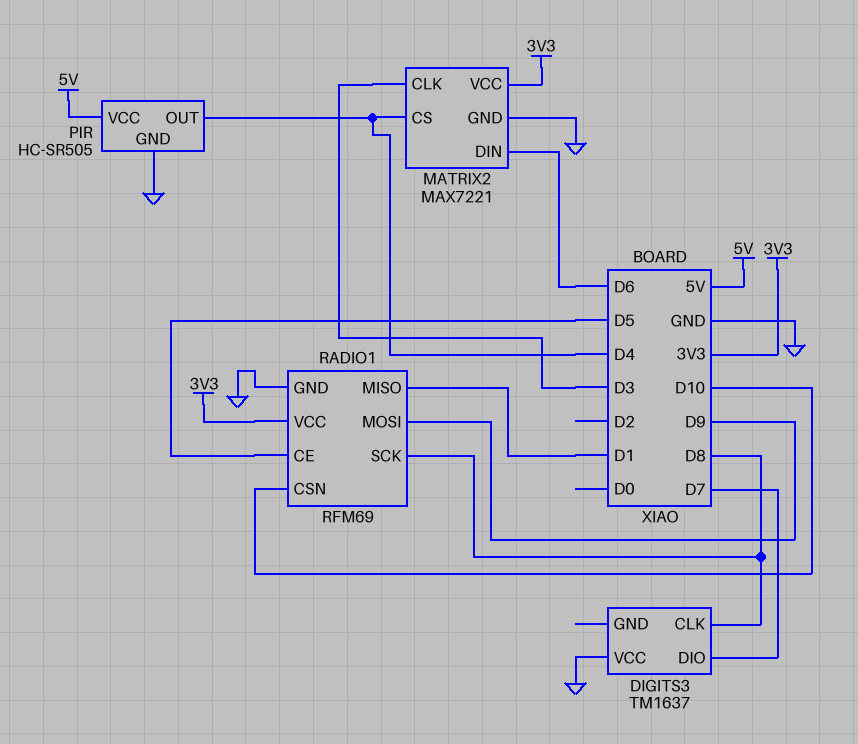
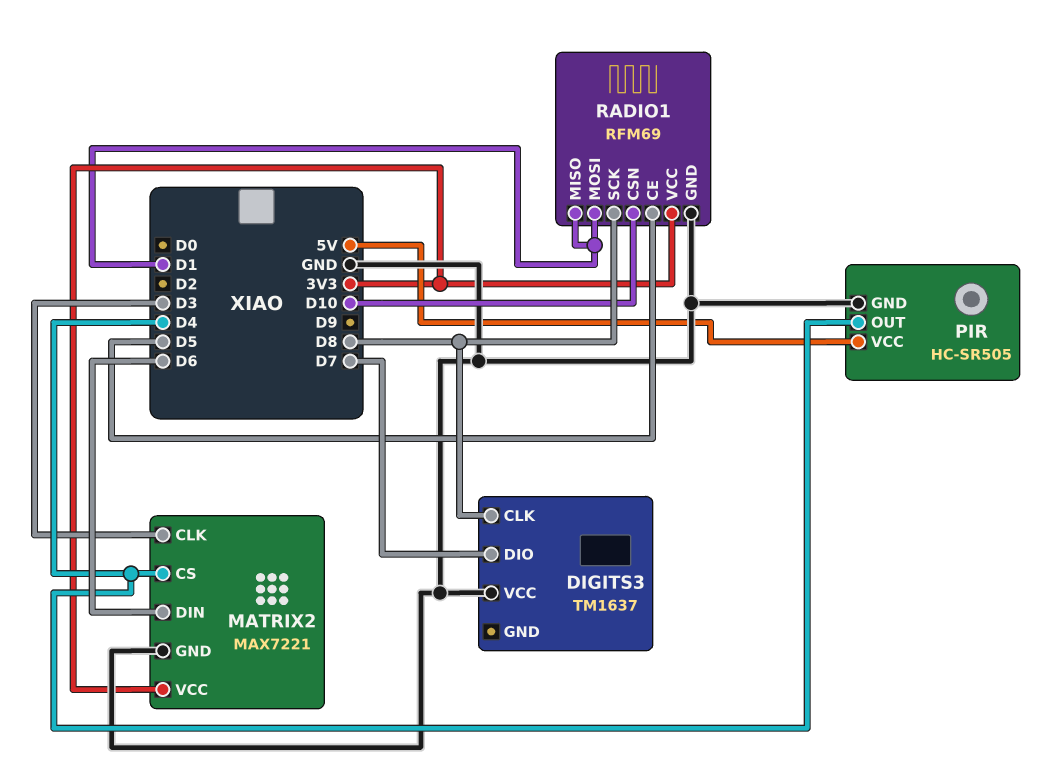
RADIO1 pin MOSI: D9 -> D1

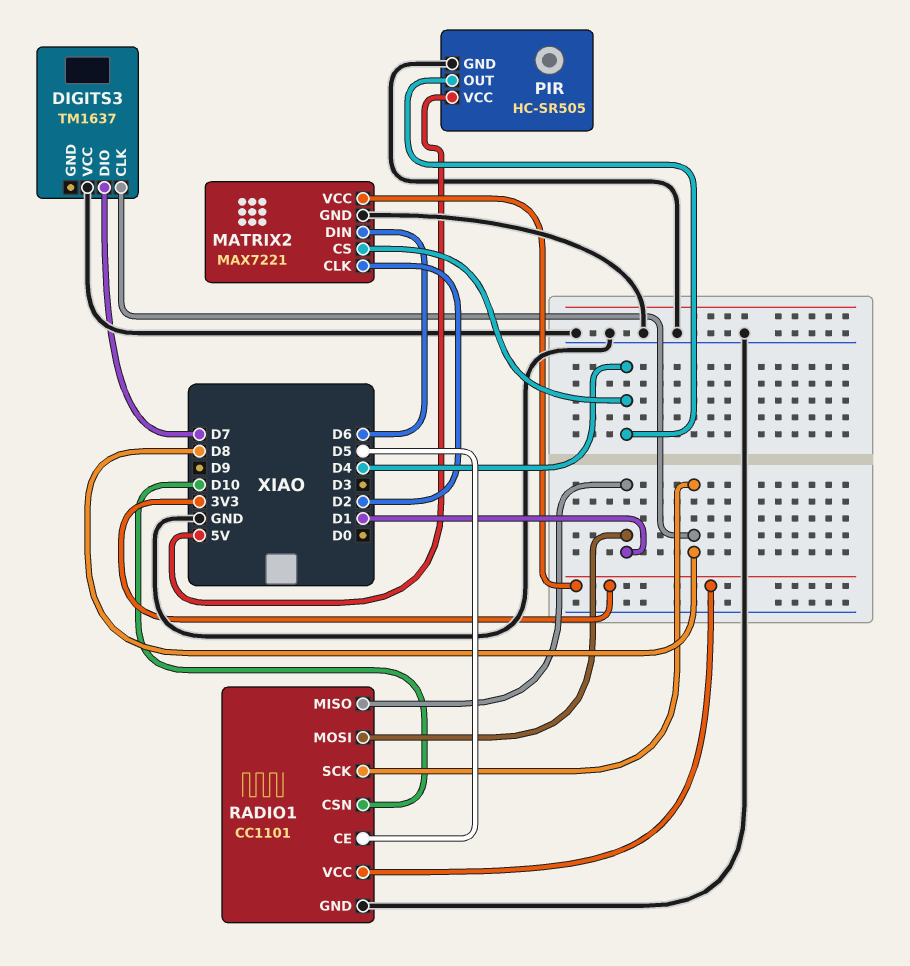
MATRIX2 pin CLK: D3 -> D2
RADIO1: RFM69 -> CC1101

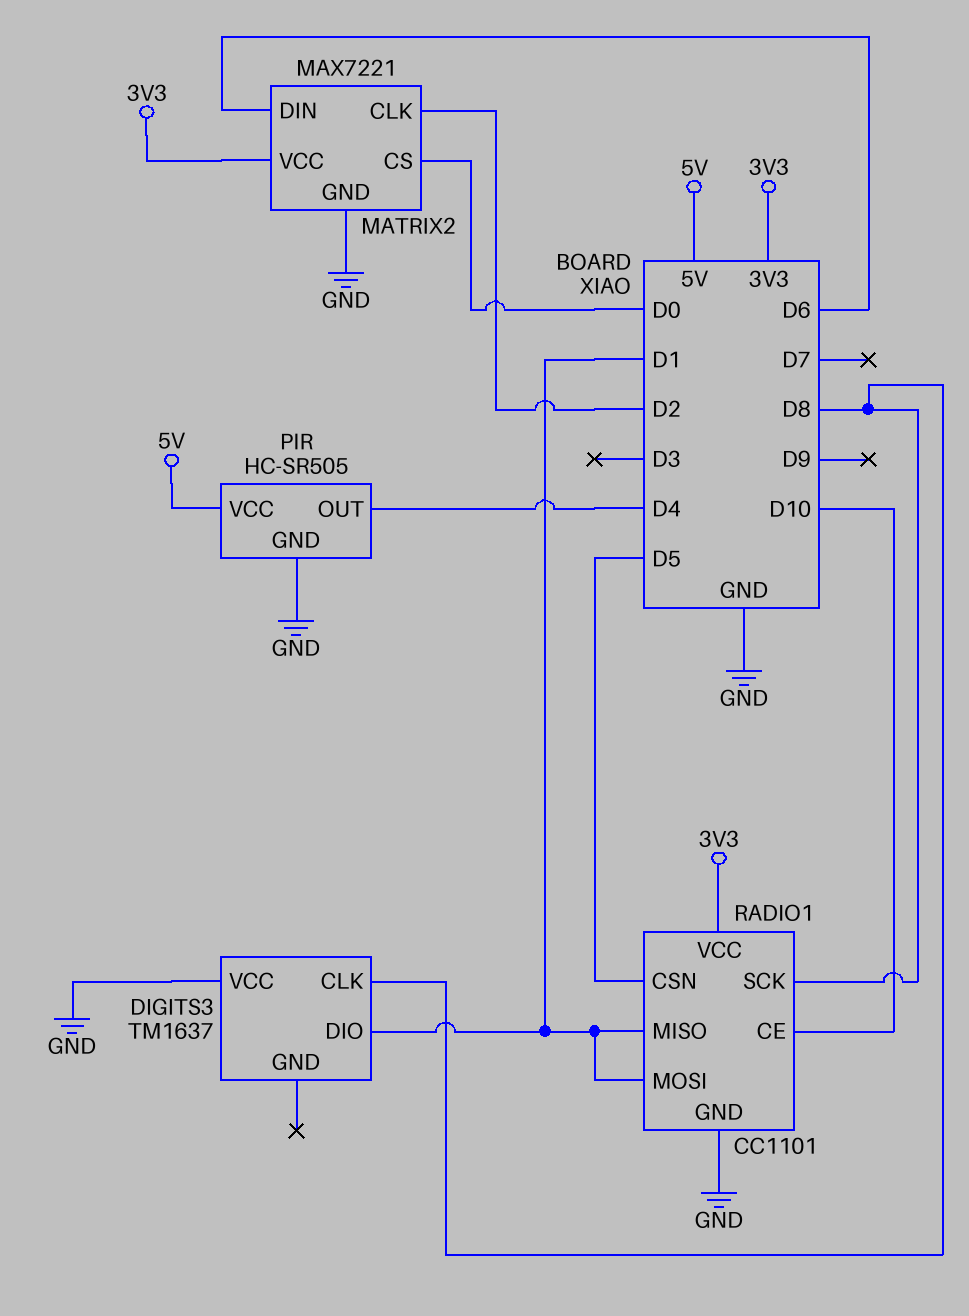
DIGITS3 pin DIO: D7 -> D1
MATRIX2 pin CS: D4 -> D0
RADIO1 pin CE: D5 -> D10
RADIO1 pin CSN: D10 -> D5

